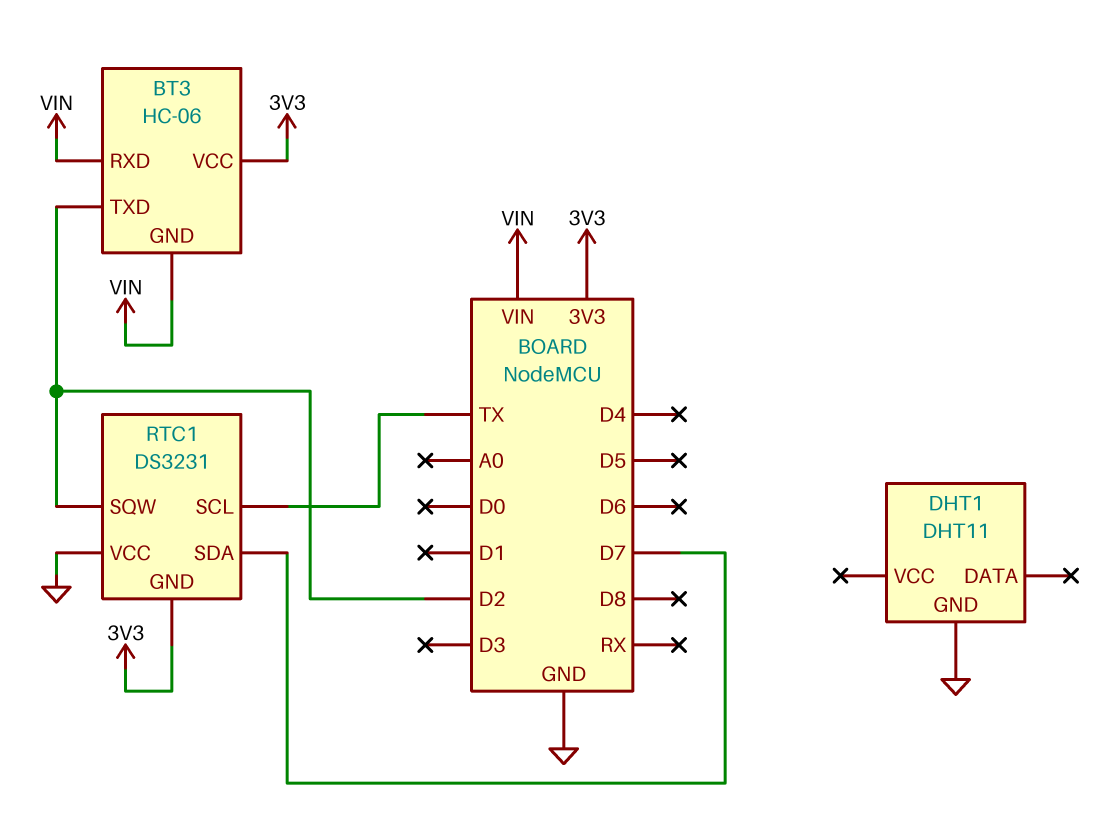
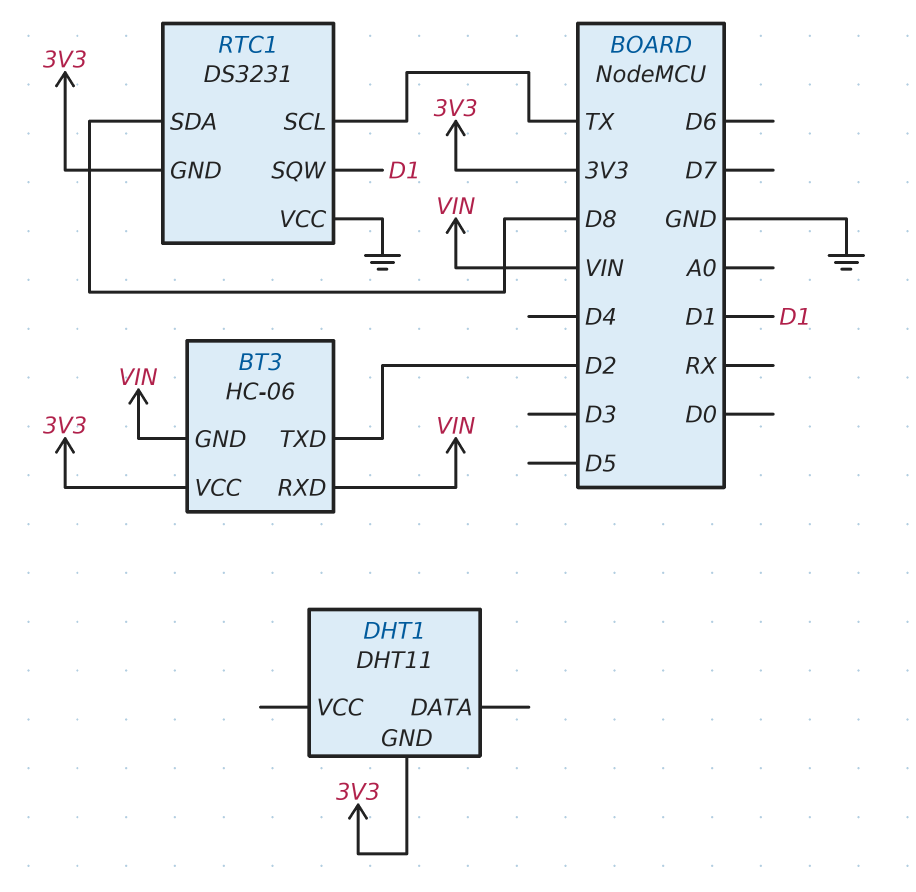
DHT1 pin GND: GND -> 3V3
RTC1 pin SDA: D7 -> D8
RTC1 pin SQW: D2 -> D1

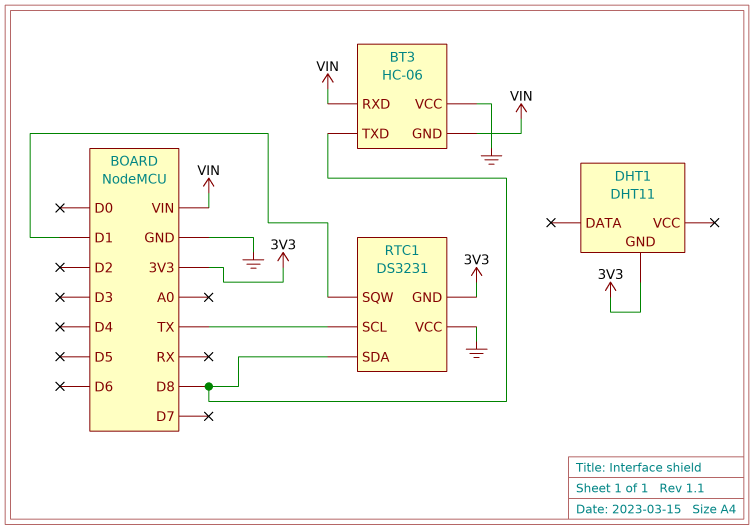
BT3 pin TXD: D2 -> D8
BT3 pin VCC: 3V3 -> GND

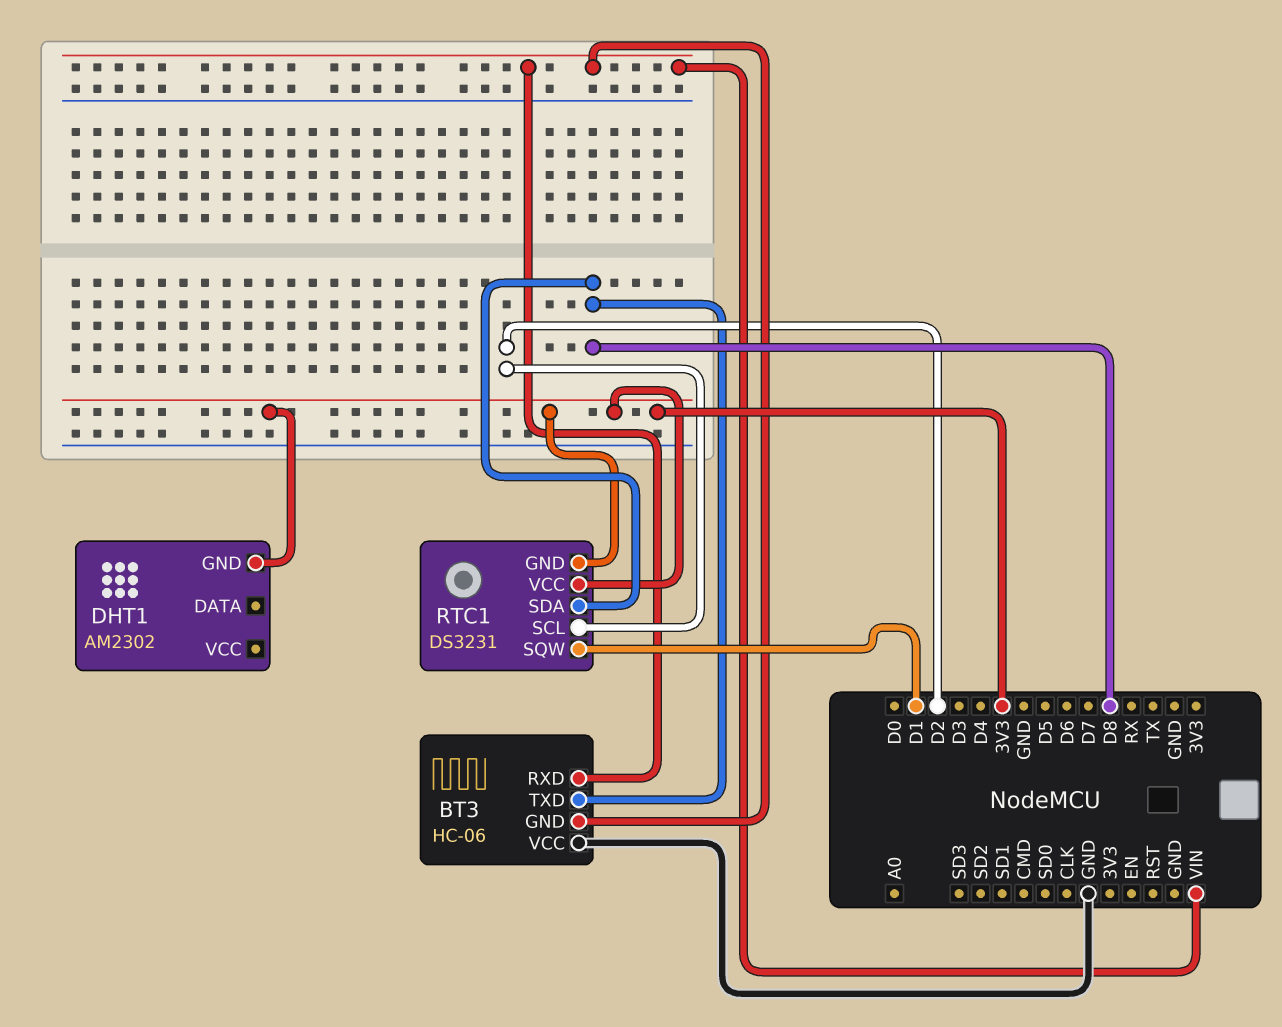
DHT1: DHT11 -> AM2302
RTC1 pin SCL: TX -> D2
RTC1 pin VCC: GND -> 3V3

